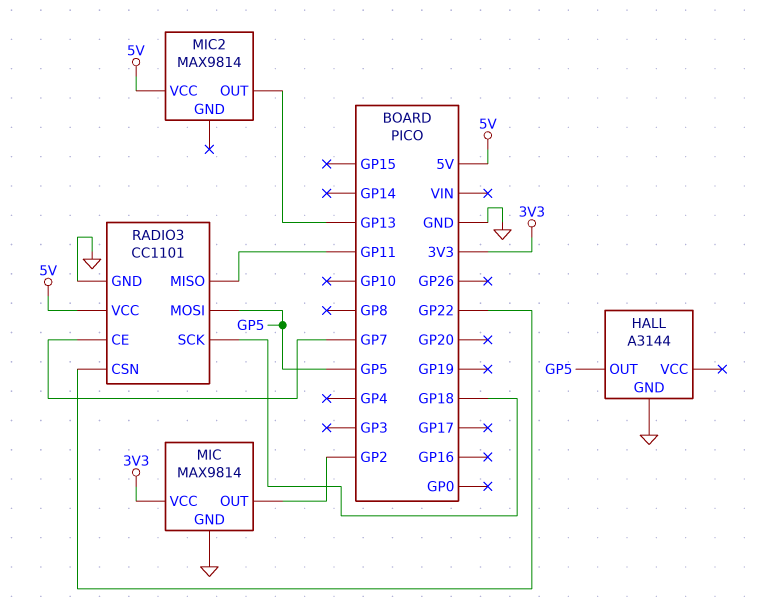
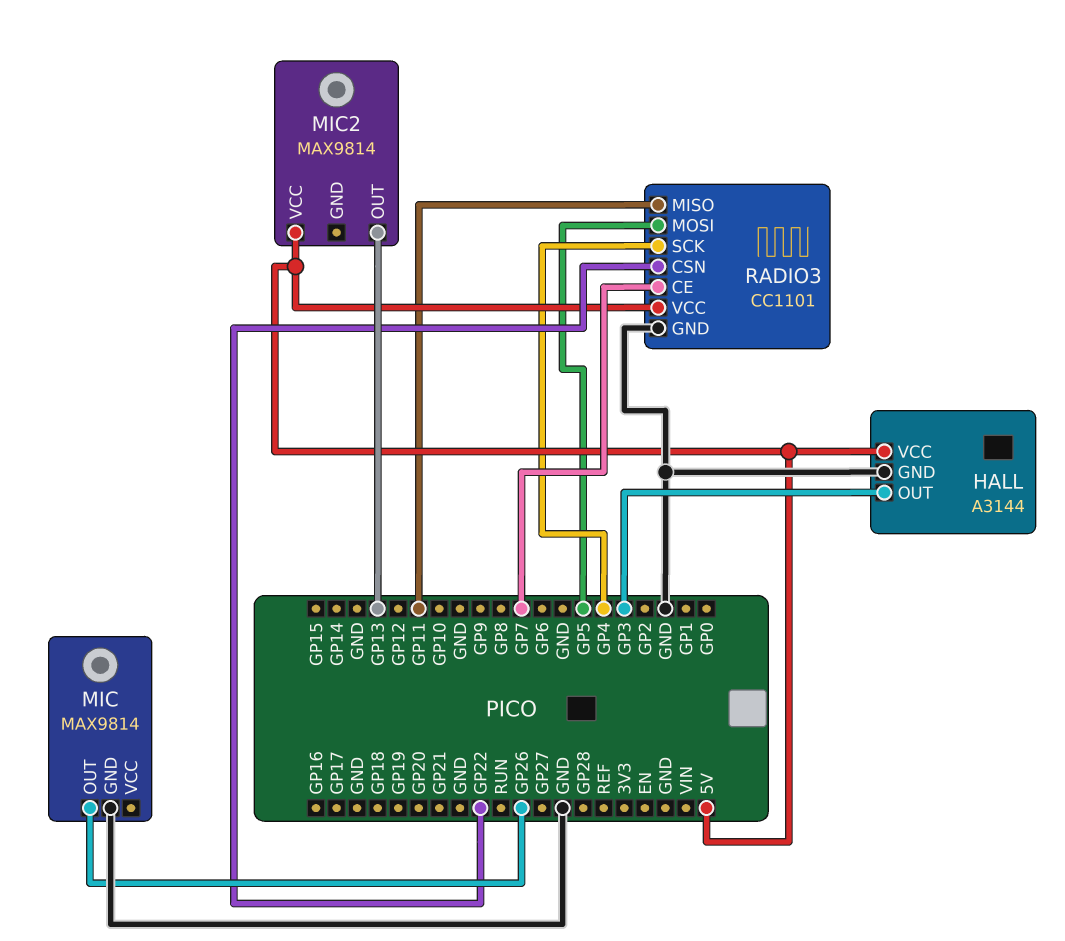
HALL pin OUT: GP5 -> GP3
HALL pin VCC: none -> 5V
MIC pin OUT: GP2 -> GP26
MIC pin VCC: 3V3 -> none
RADIO3 pin SCK: GP18 -> GP4

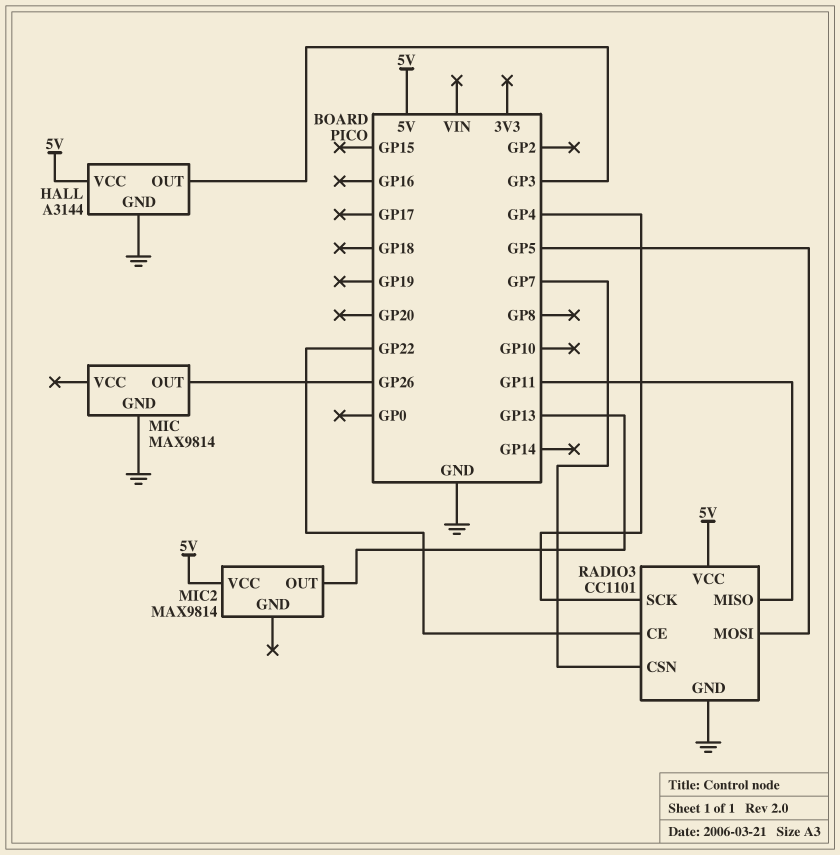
RADIO3 pin CE: GP7 -> GP22
RADIO3 pin CSN: GP22 -> GP7

